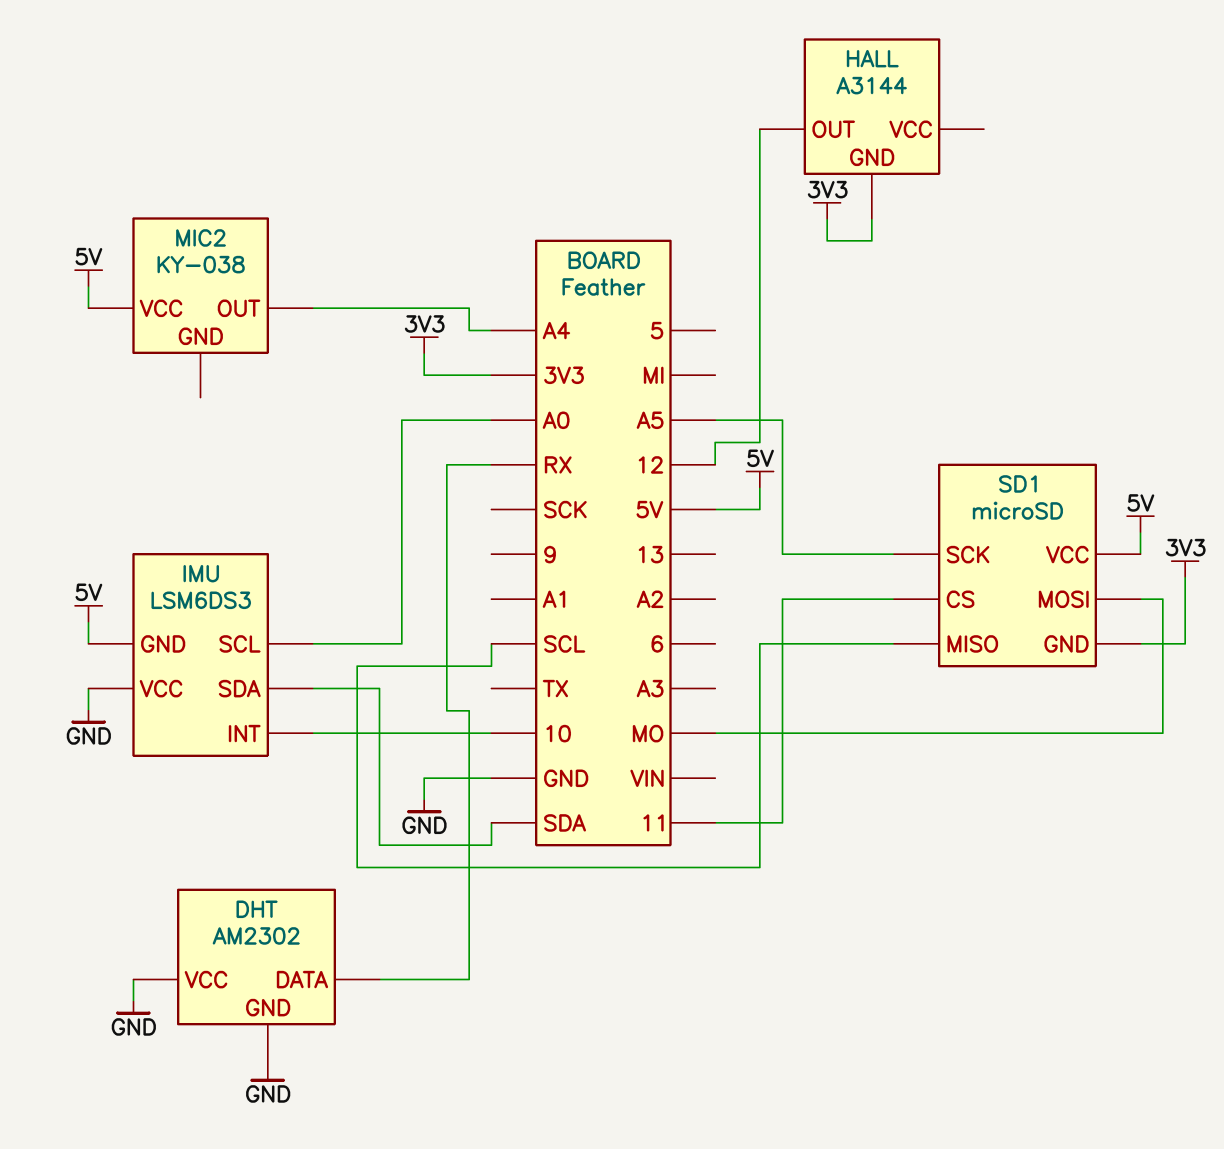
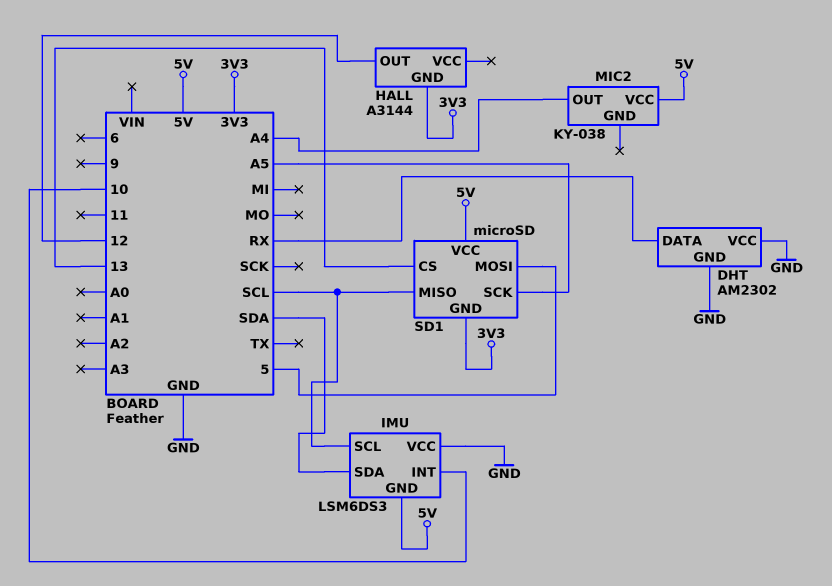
IMU pin SCL: A0 -> SCL
SD1 pin CS: 11 -> 13
SD1 pin MOSI: MO -> 5

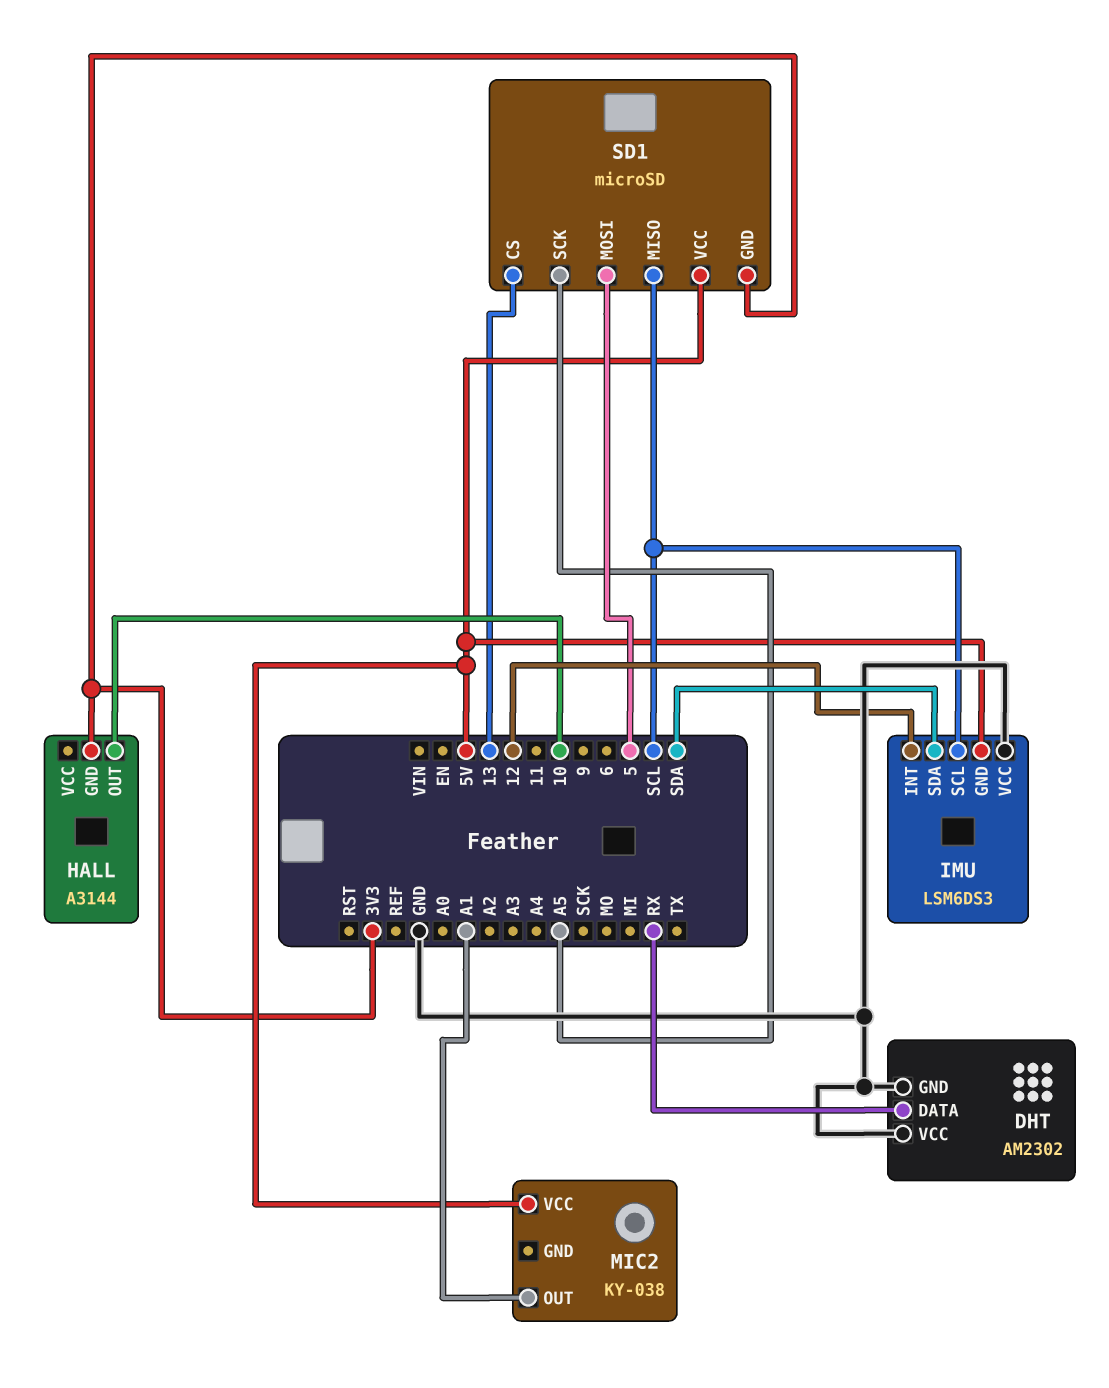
HALL pin OUT: 12 -> 10
IMU pin INT: 10 -> 12
MIC2 pin OUT: A4 -> A1

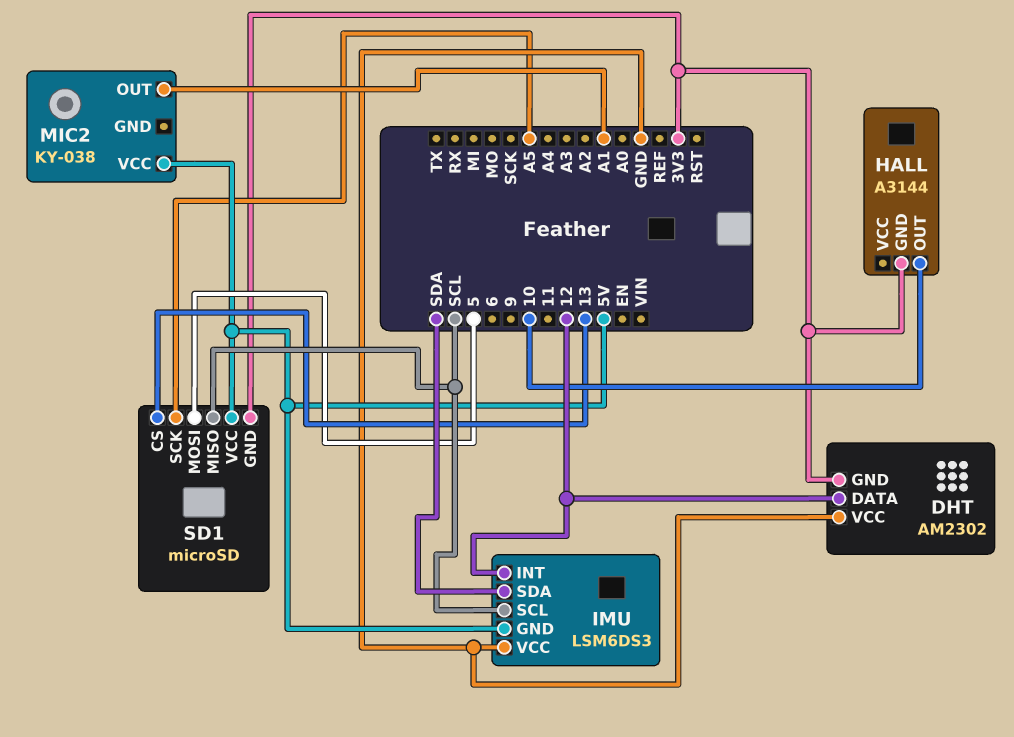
DHT pin DATA: RX -> 12
DHT pin GND: GND -> 3V3

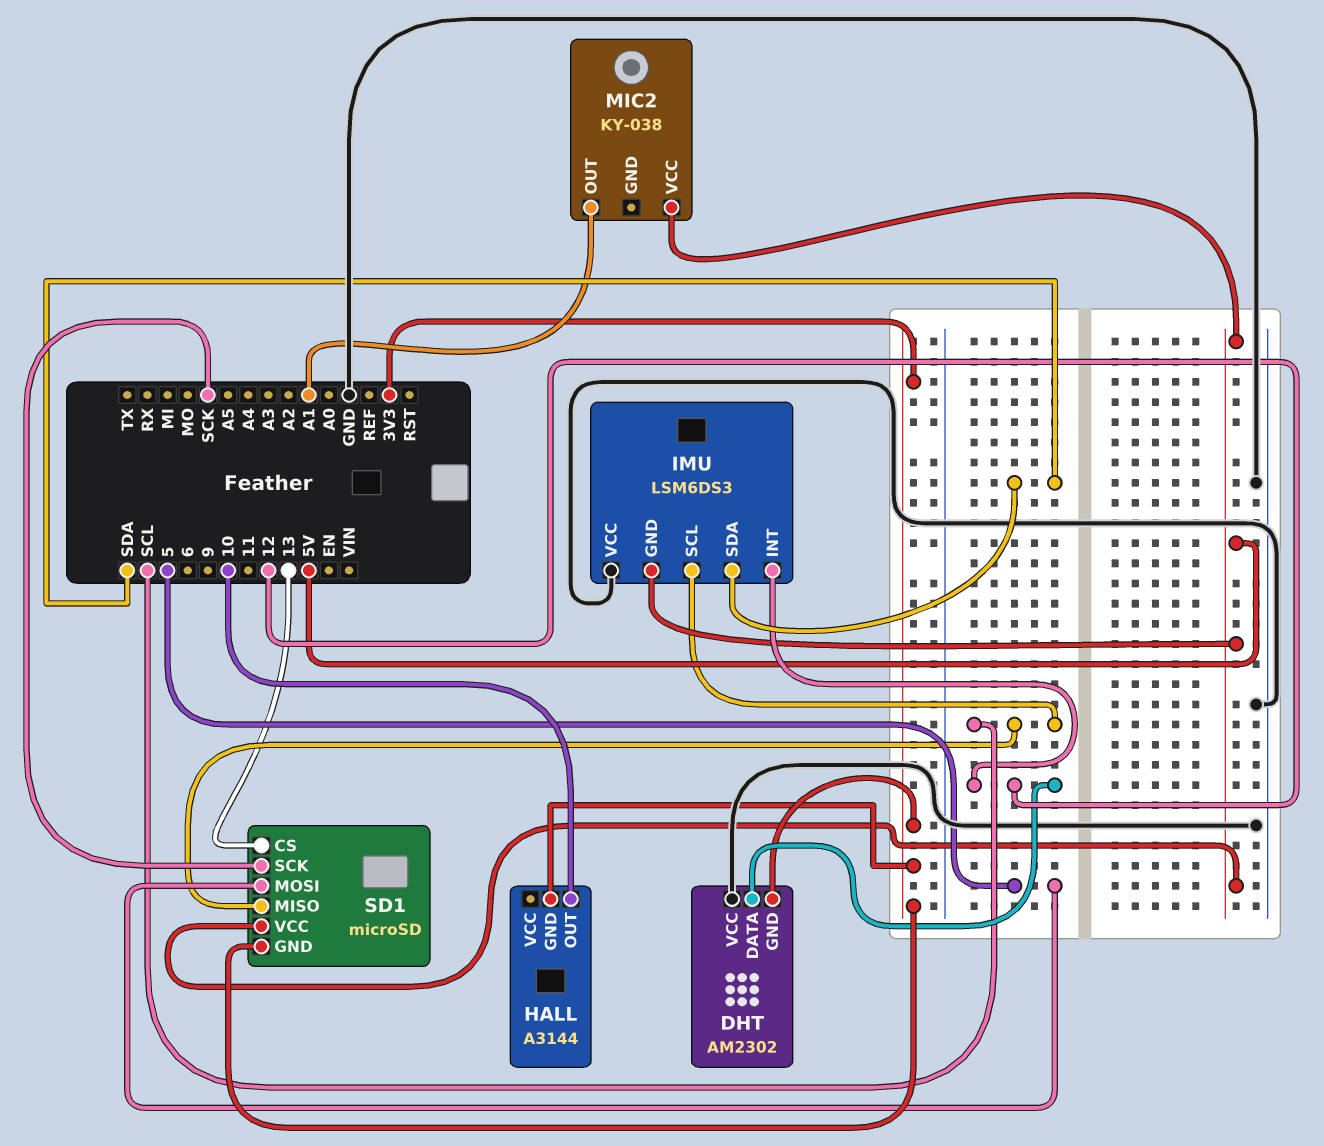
SD1 pin SCK: A5 -> SCK

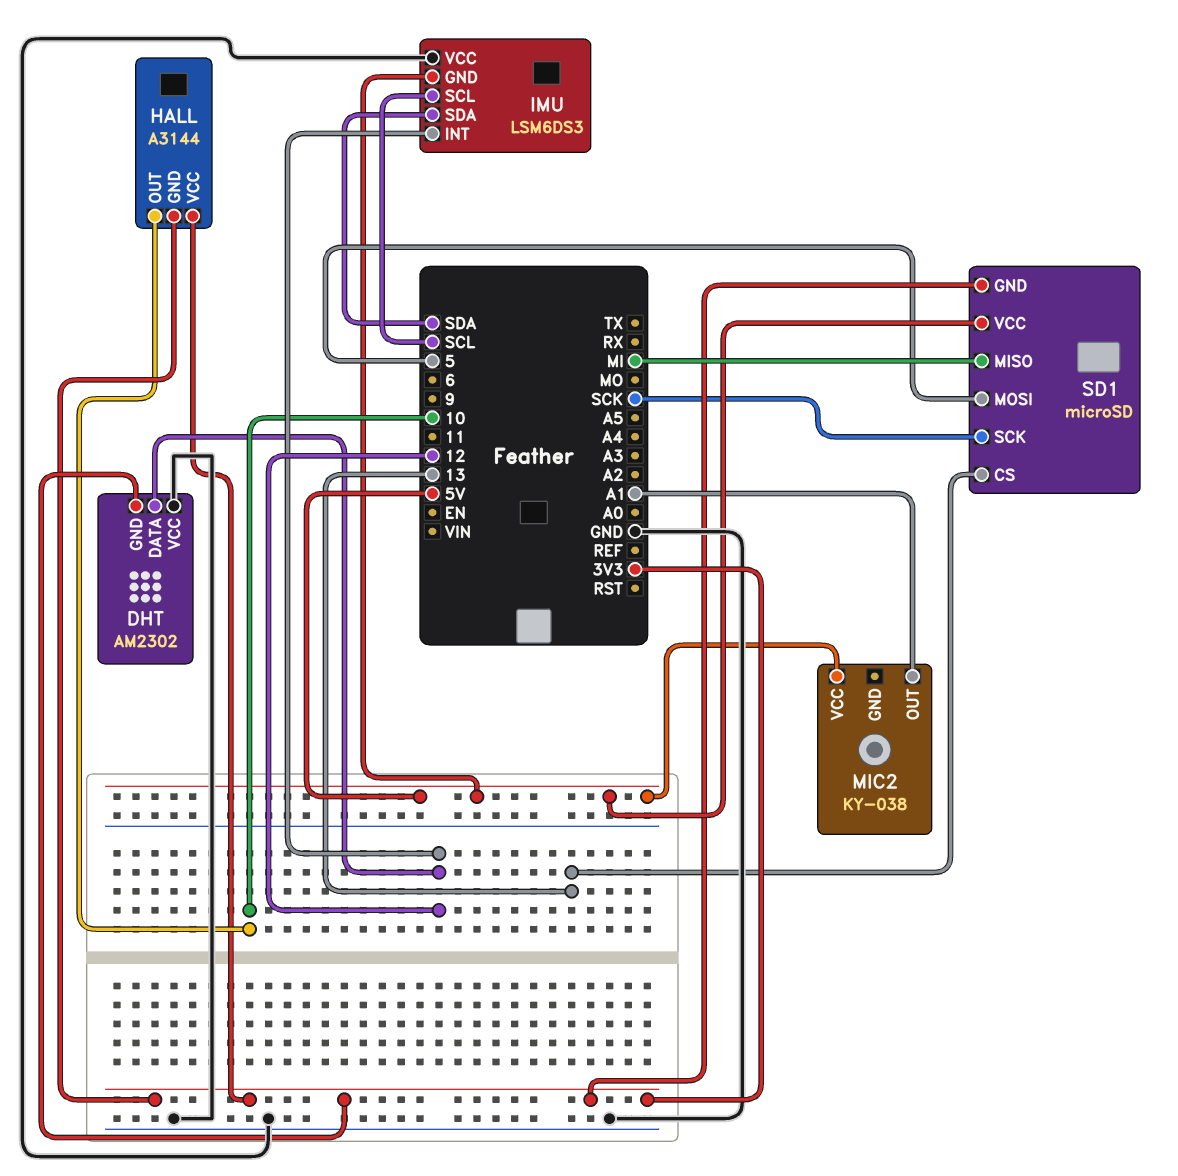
HALL pin VCC: none -> 3V3
SD1 pin MISO: SCL -> MI

